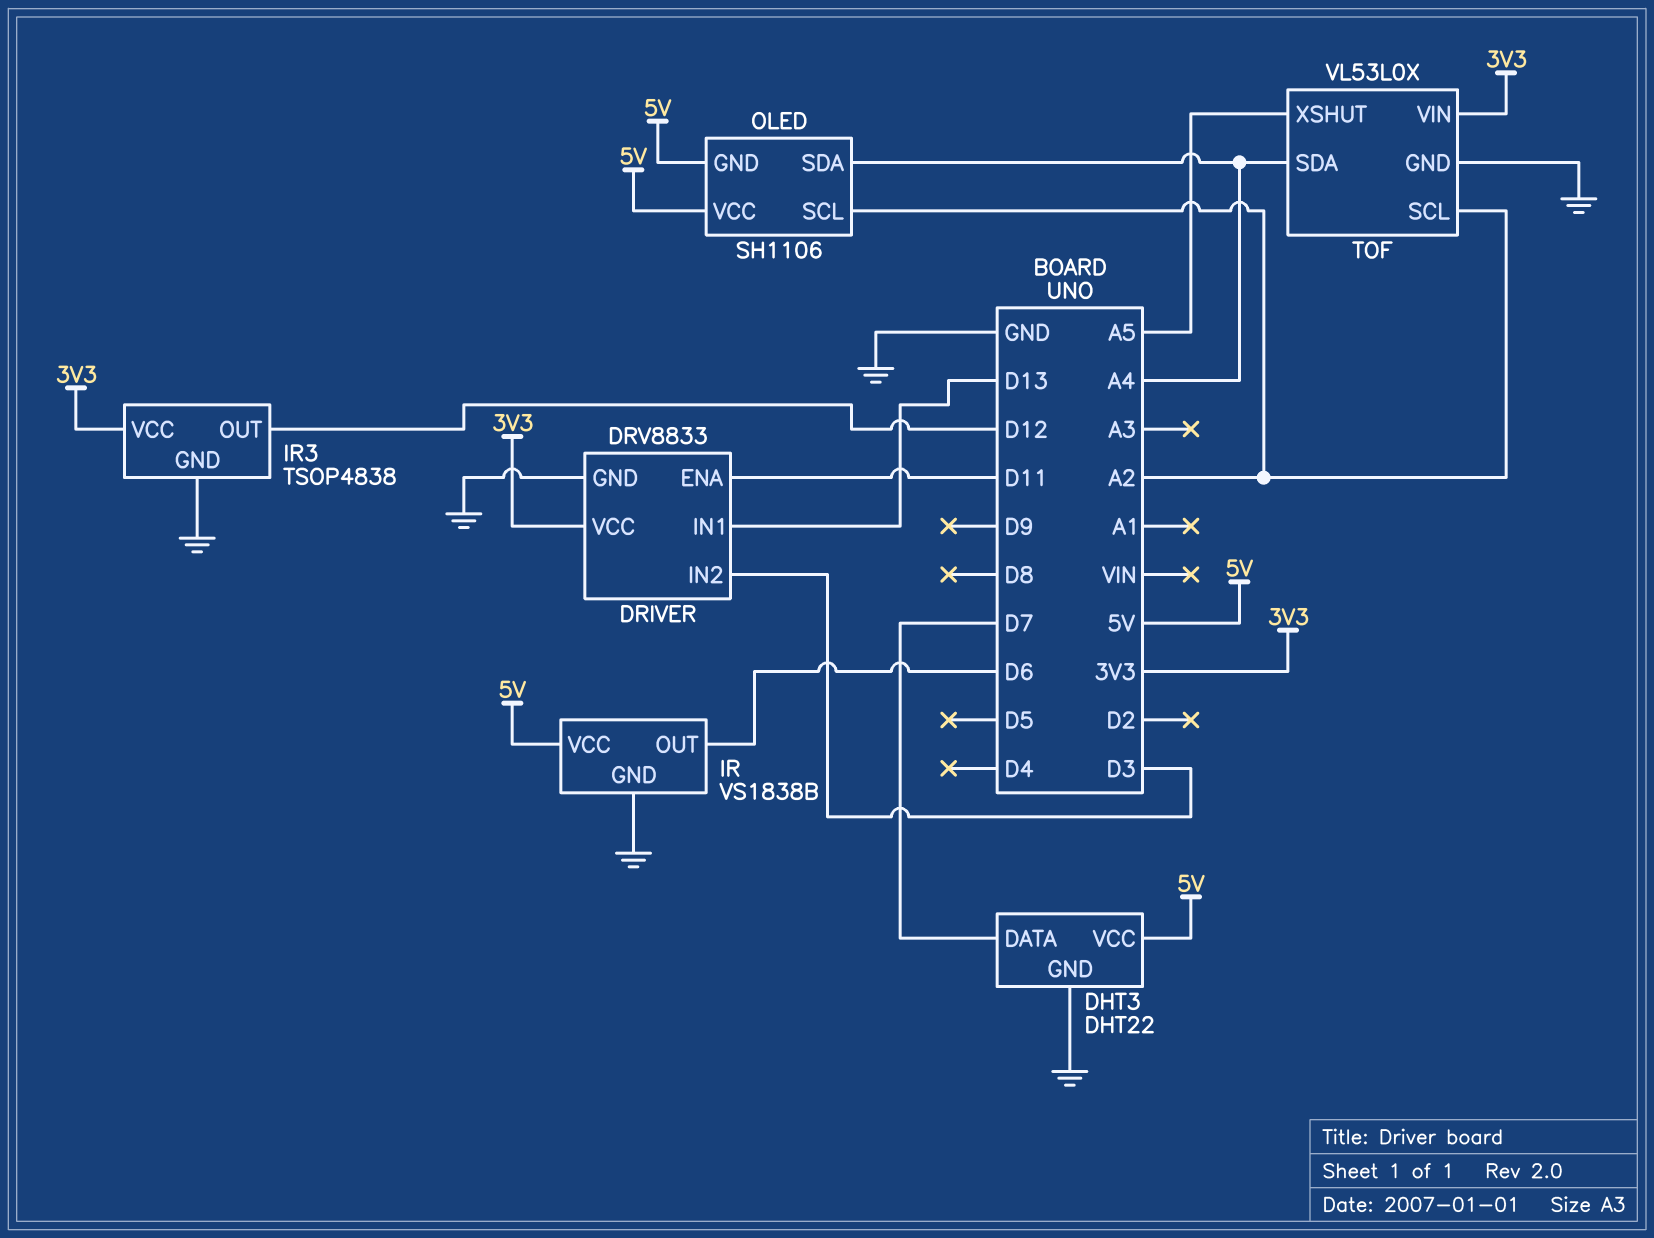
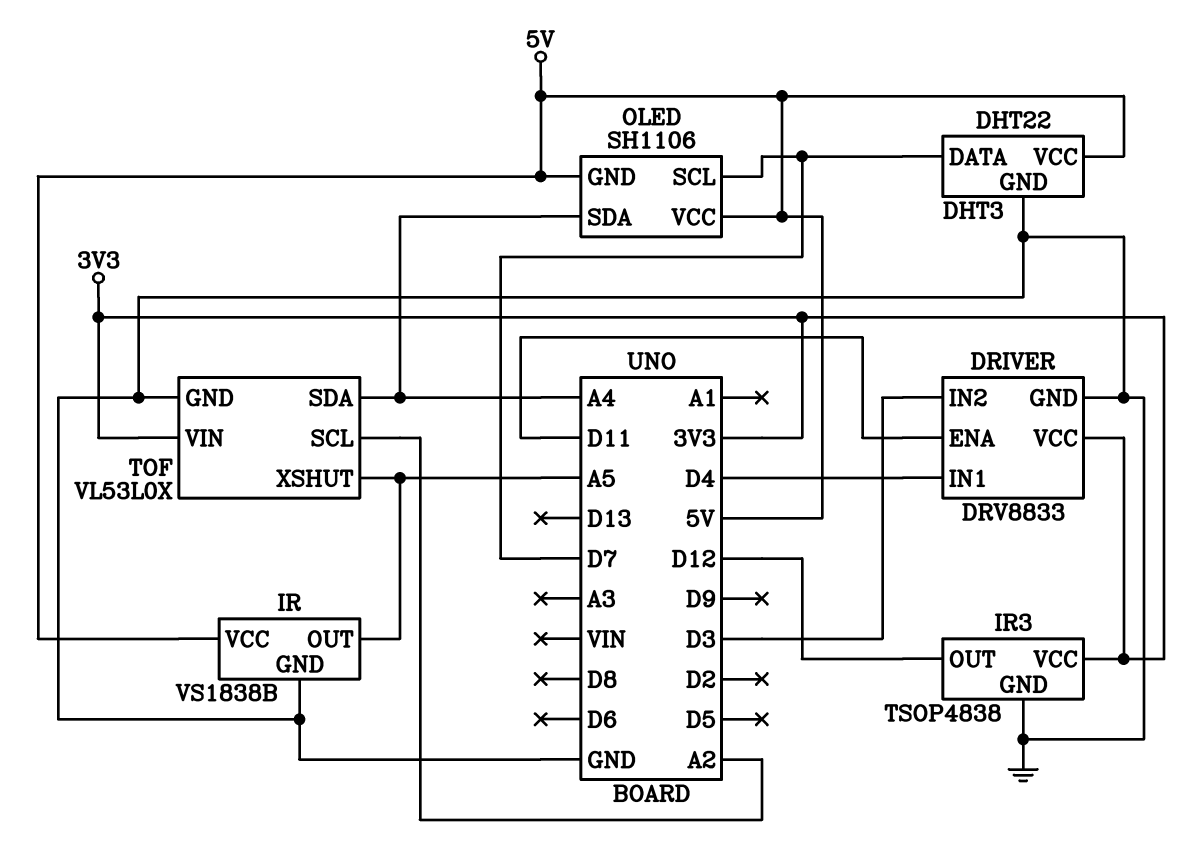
DRIVER pin IN1: D13 -> D4
IR pin OUT: D6 -> A5
OLED pin SCL: A2 -> D7

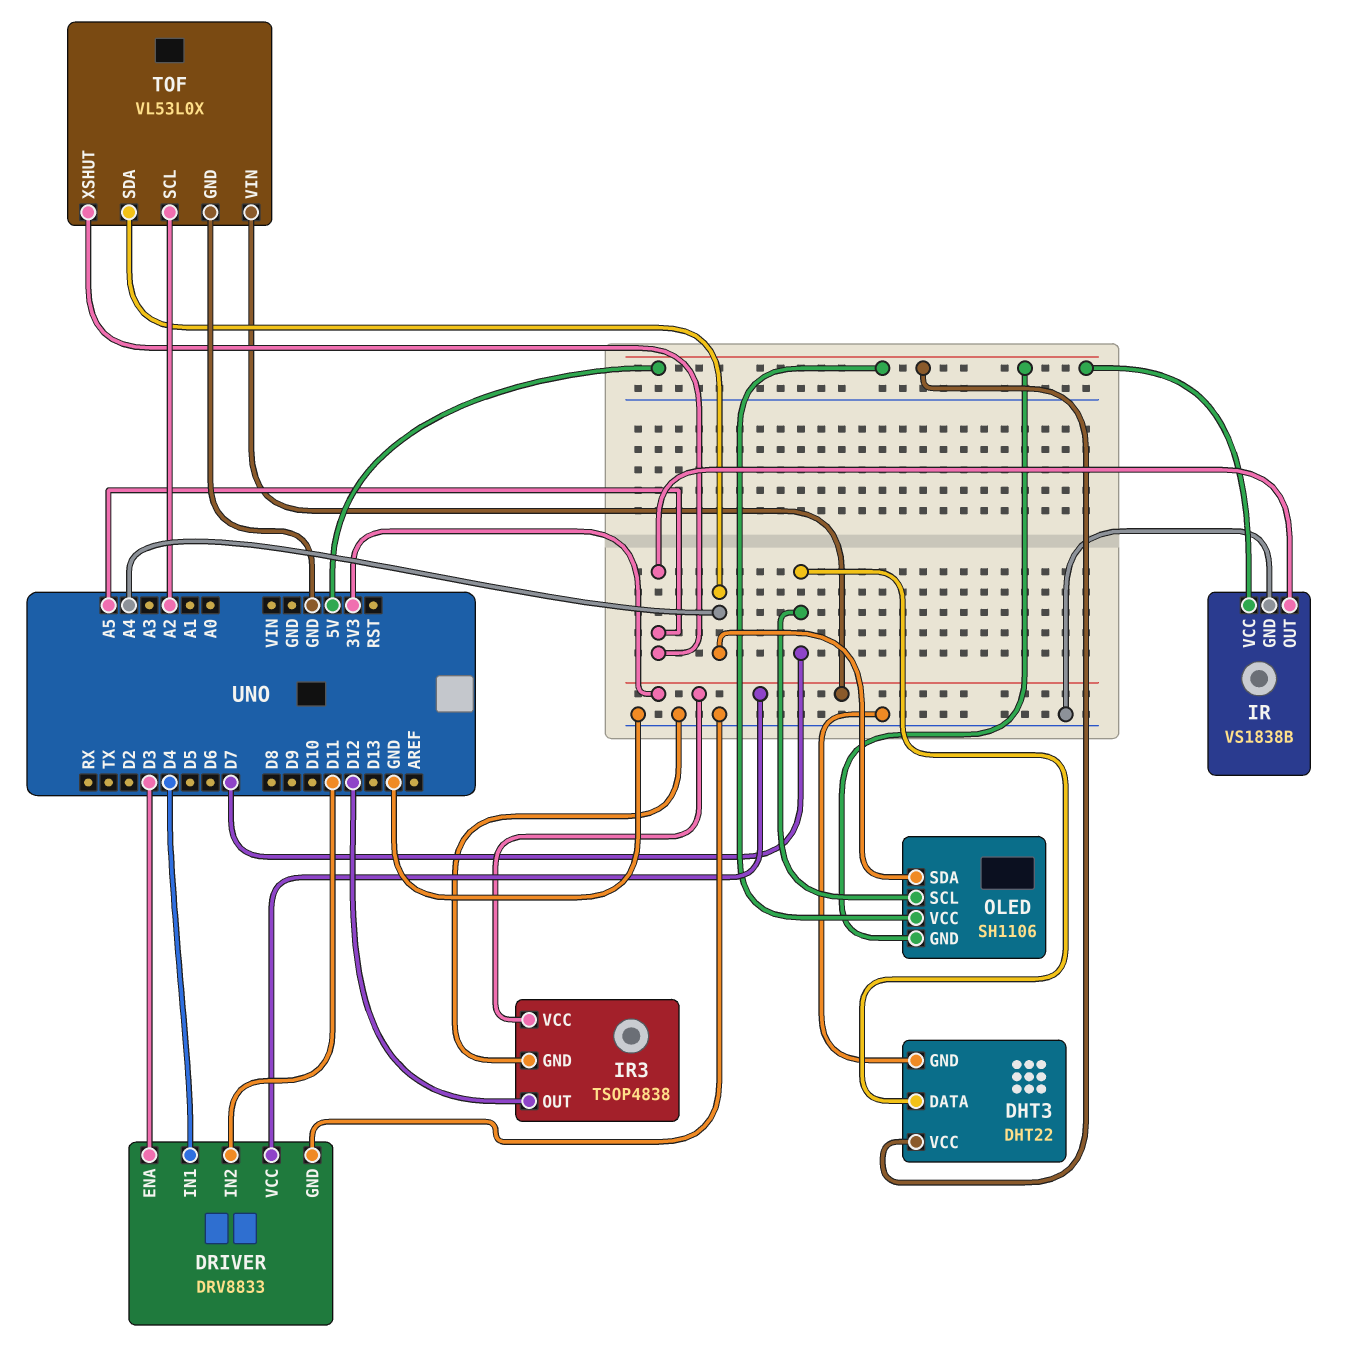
DRIVER pin ENA: D11 -> D3
DRIVER pin IN2: D3 -> D11

